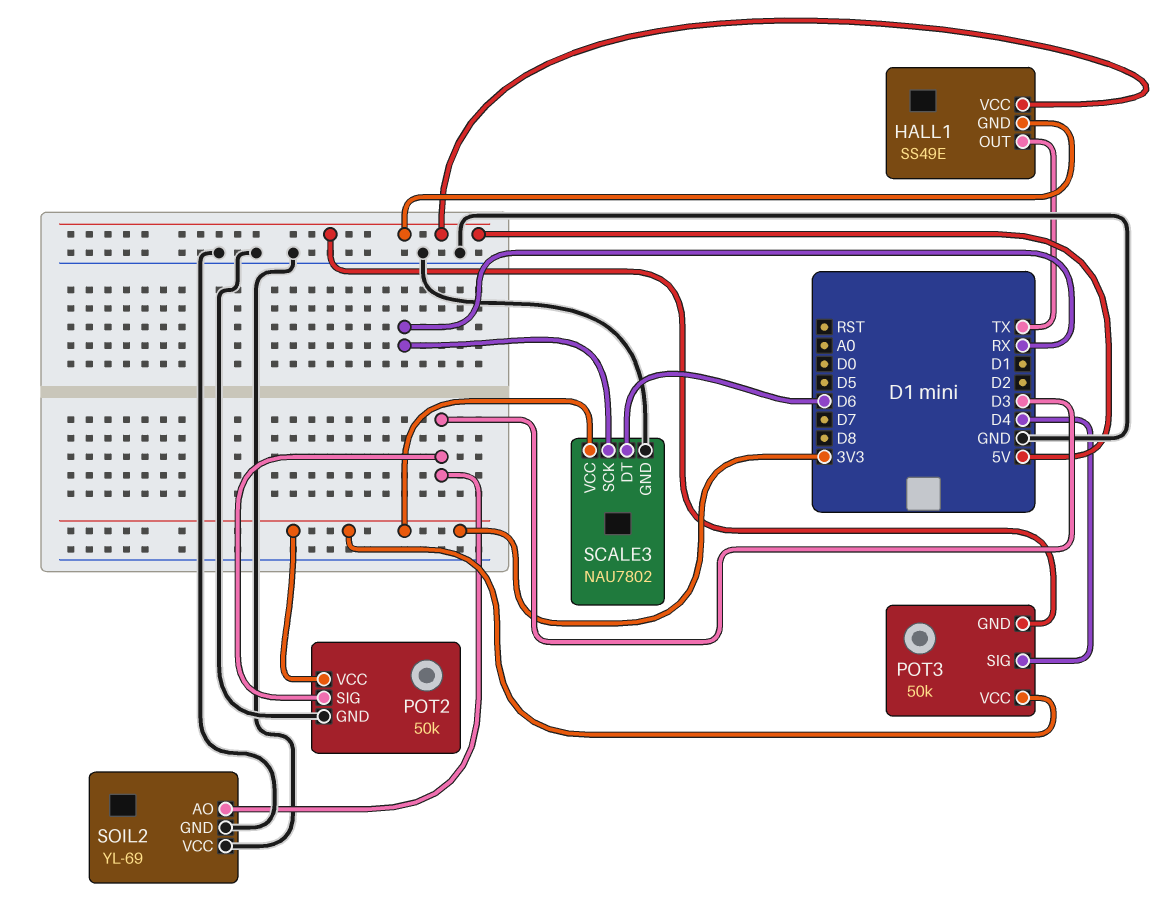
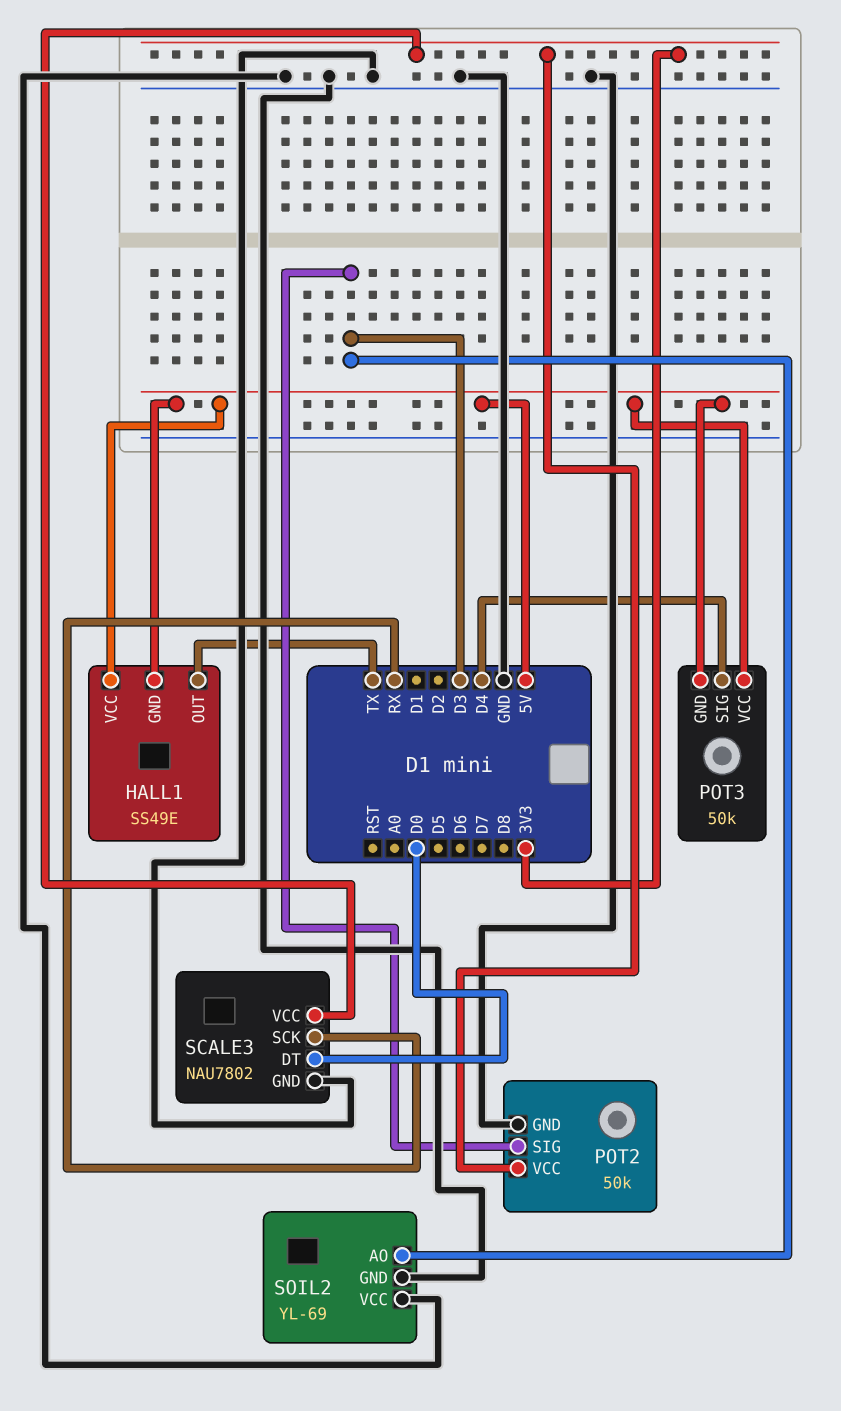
POT3 pin VCC: 3V3 -> 5V
SCALE3 pin DT: D6 -> D0

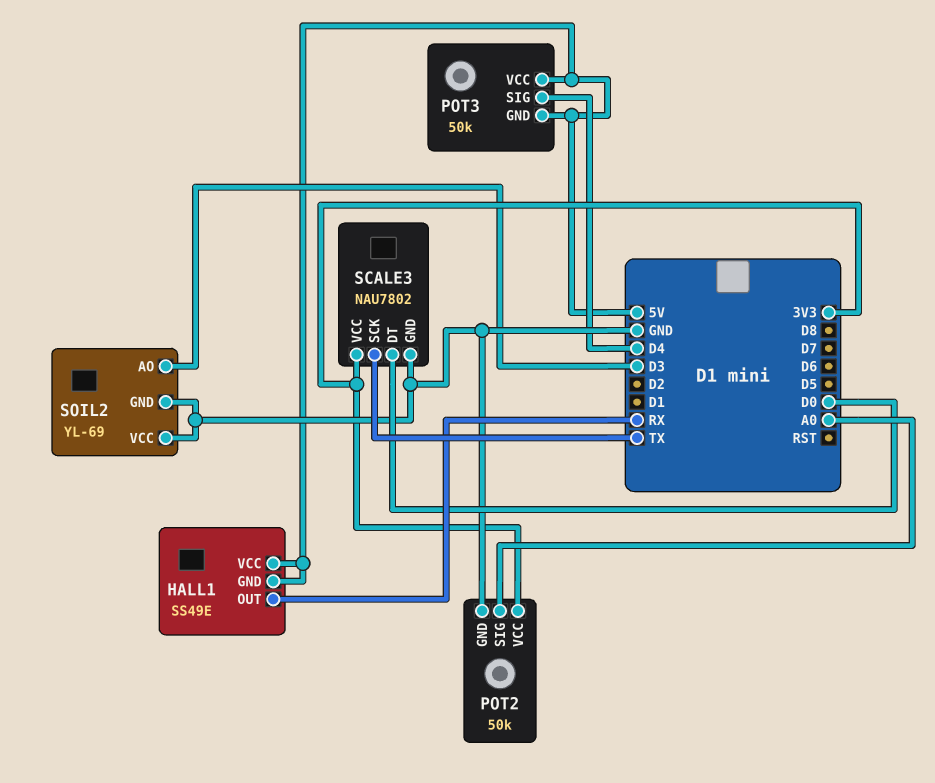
HALL1 pin OUT: TX -> RX
POT2 pin SIG: D3 -> A0
SCALE3 pin SCK: RX -> TX

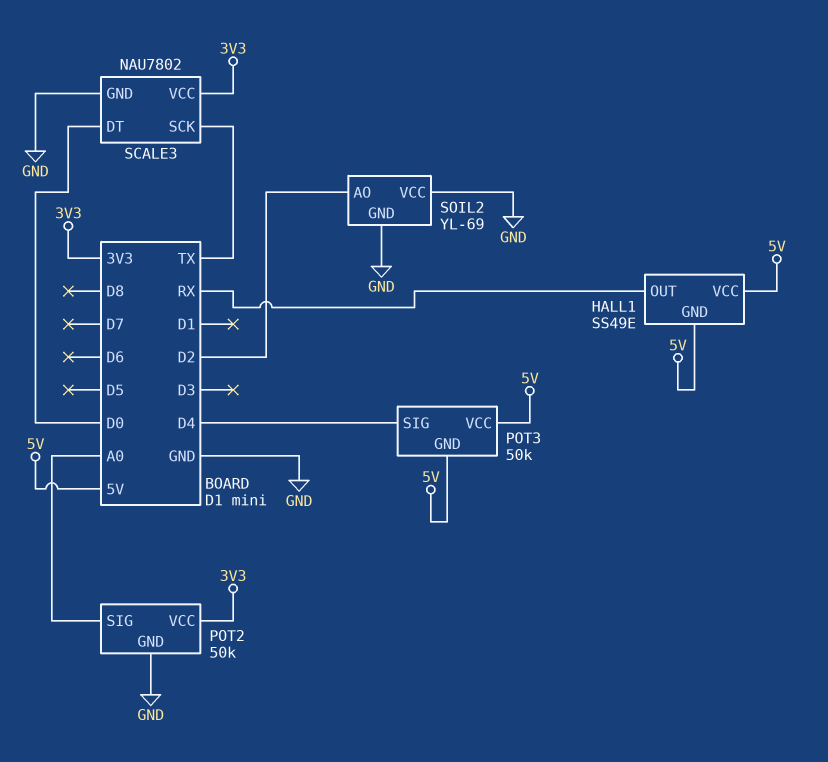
SOIL2 pin AO: D3 -> D2

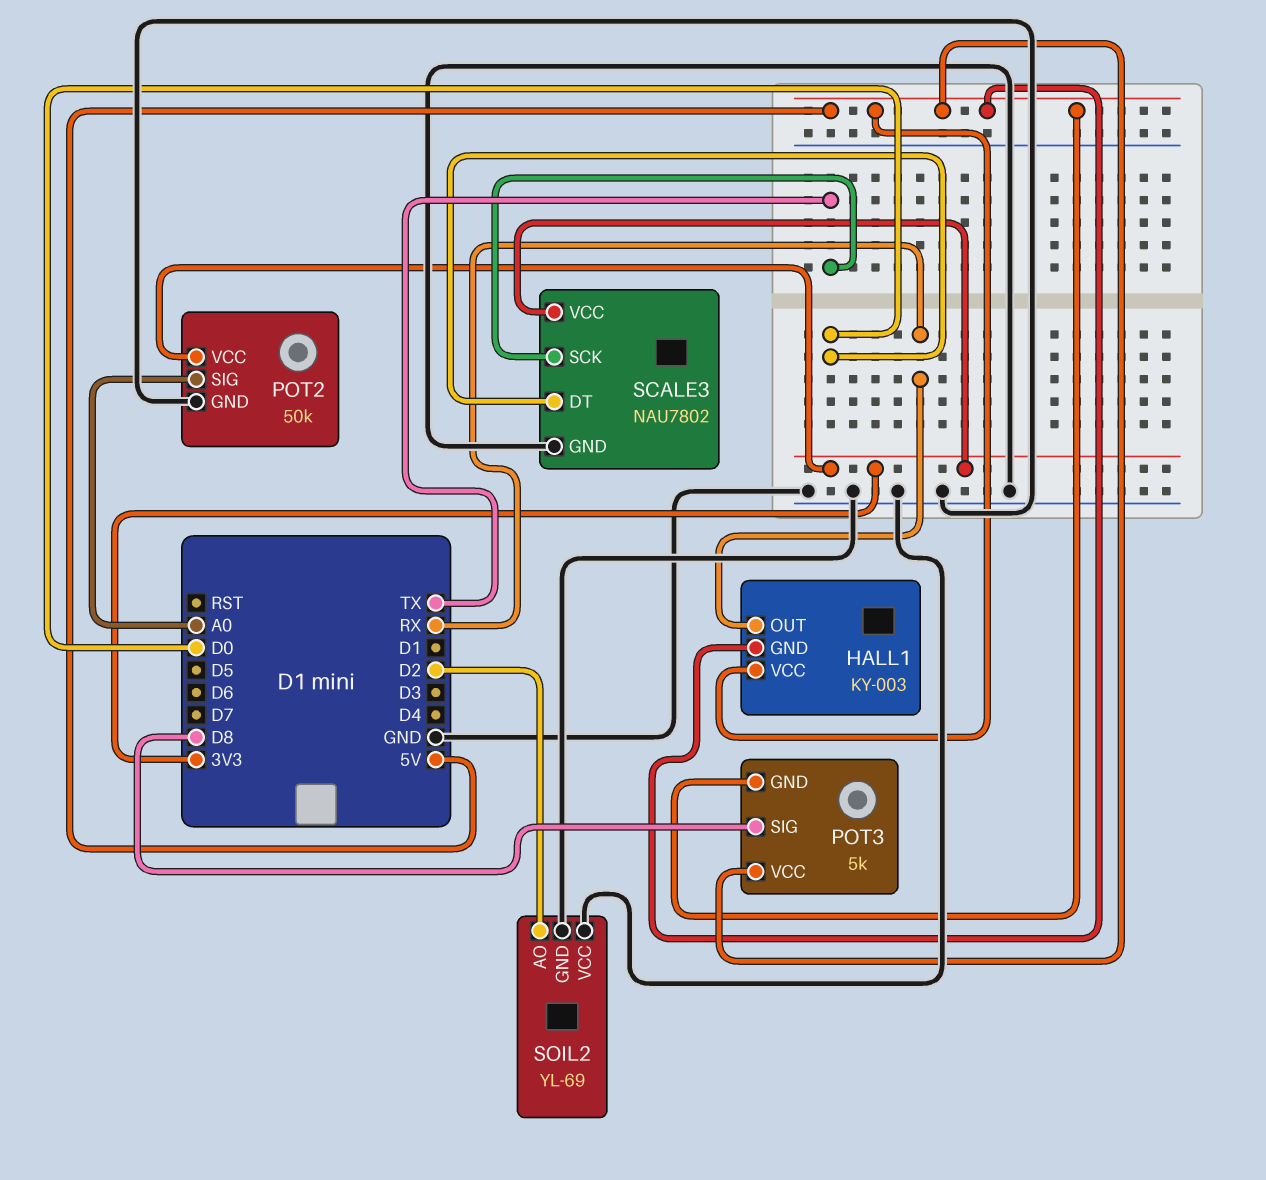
HALL1: SS49E -> KY-003
POT3: 50k -> 5k
POT3 pin SIG: D4 -> D8

